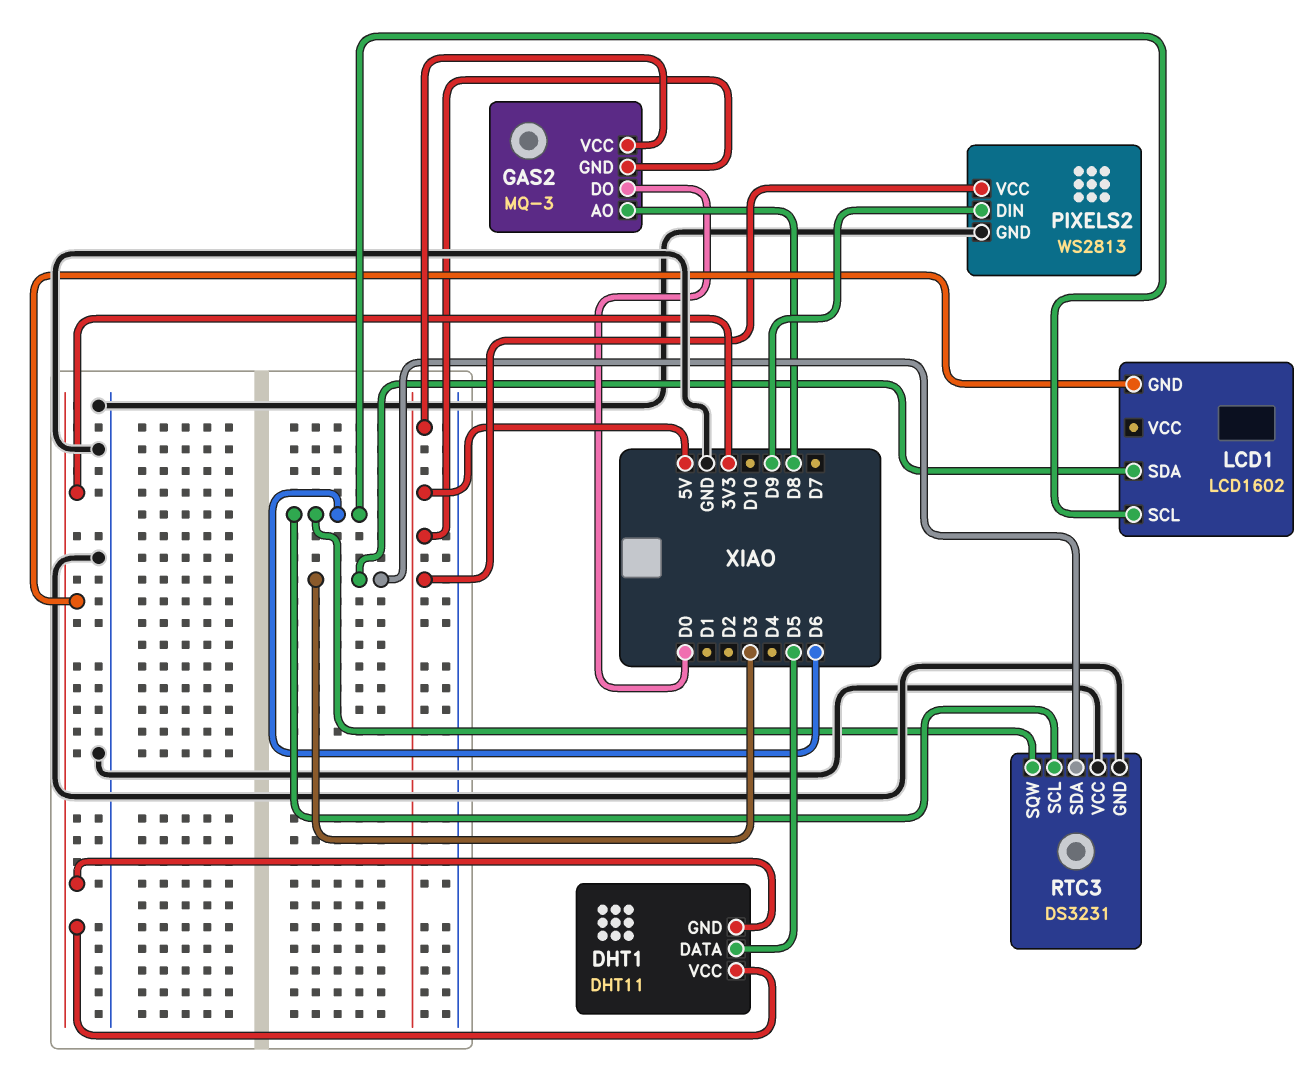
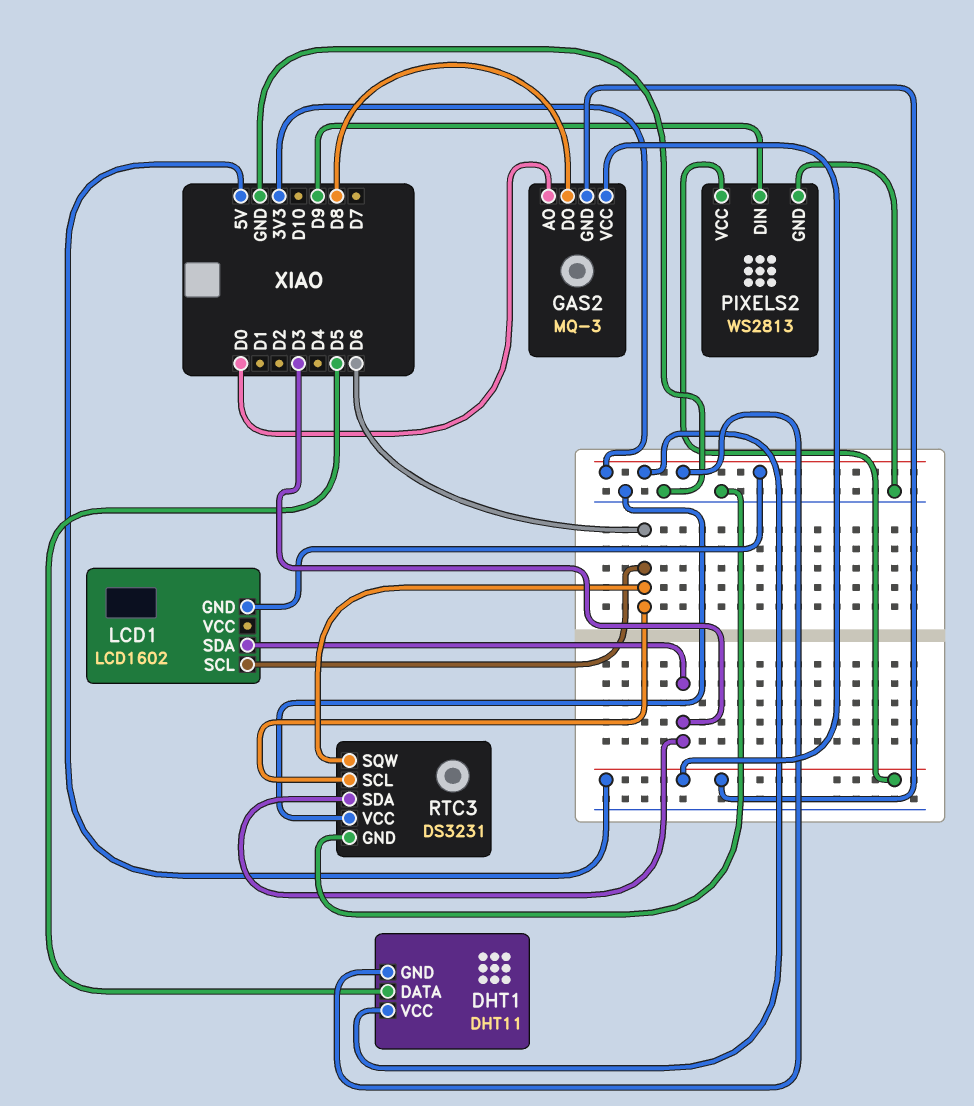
GAS2 pin AO: D8 -> D0
GAS2 pin DO: D0 -> D8

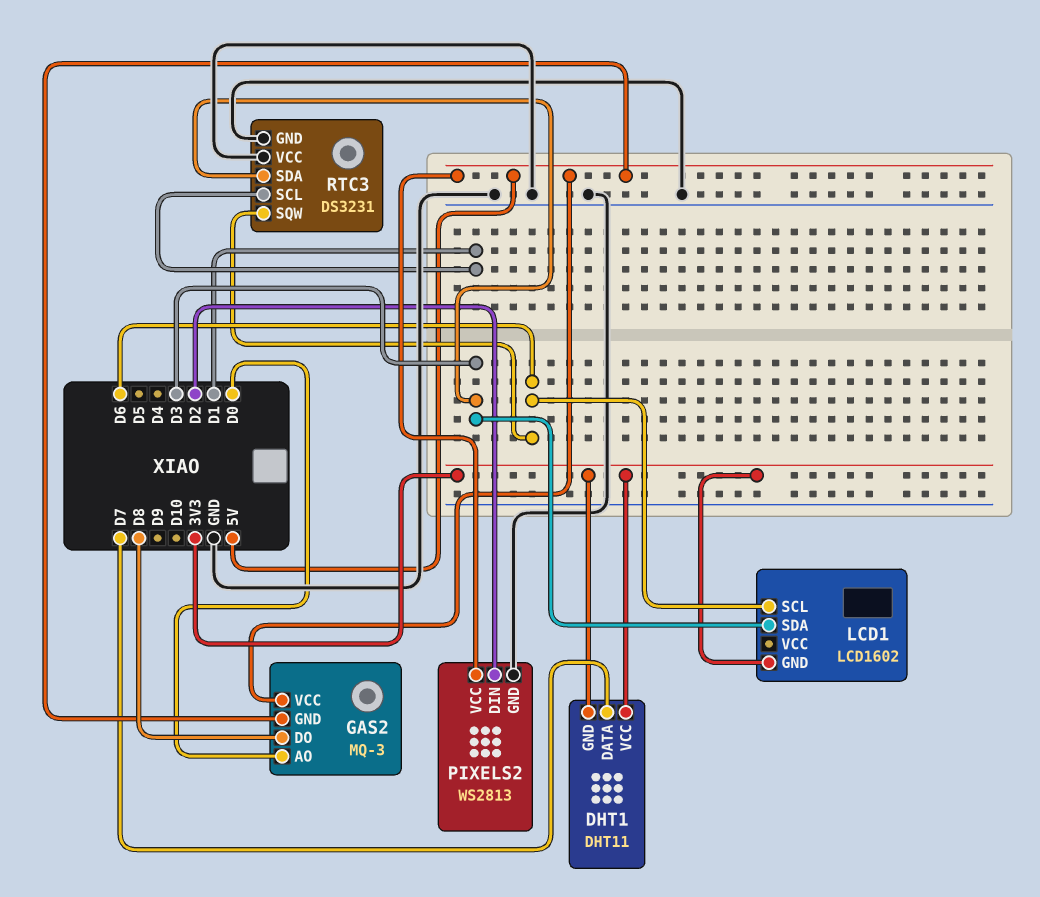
DHT1 pin DATA: D5 -> D7
PIXELS2 pin DIN: D9 -> D2
RTC3 pin SCL: D6 -> D1

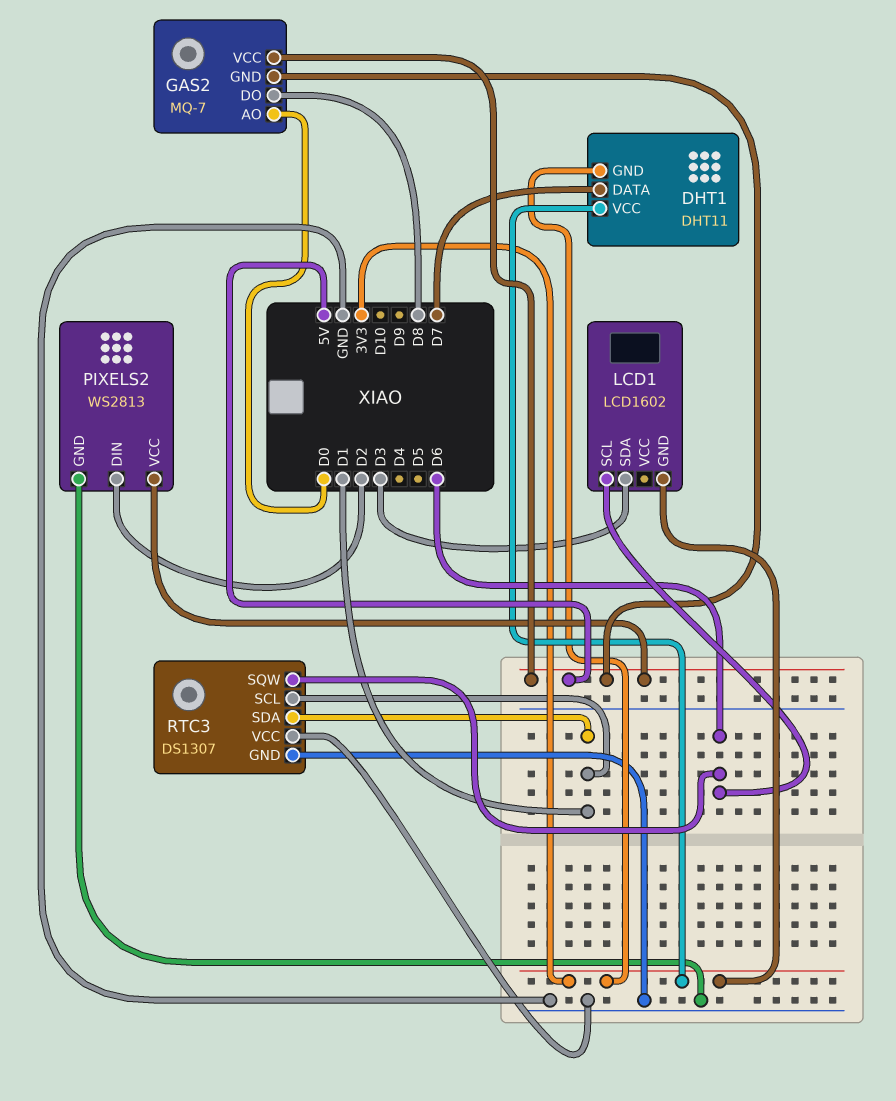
GAS2: MQ-3 -> MQ-7
RTC3: DS3231 -> DS1307
RTC3 pin SDA: D3 -> D1

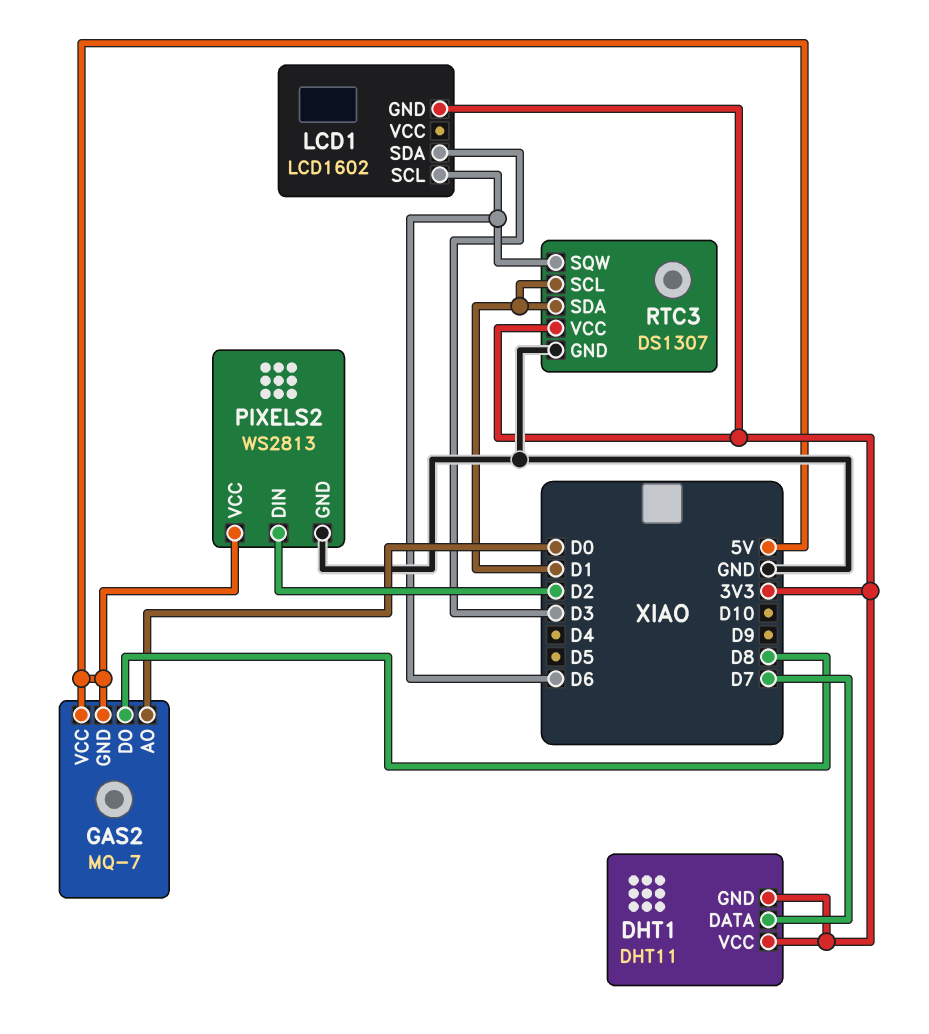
RTC3 pin VCC: GND -> 3V3

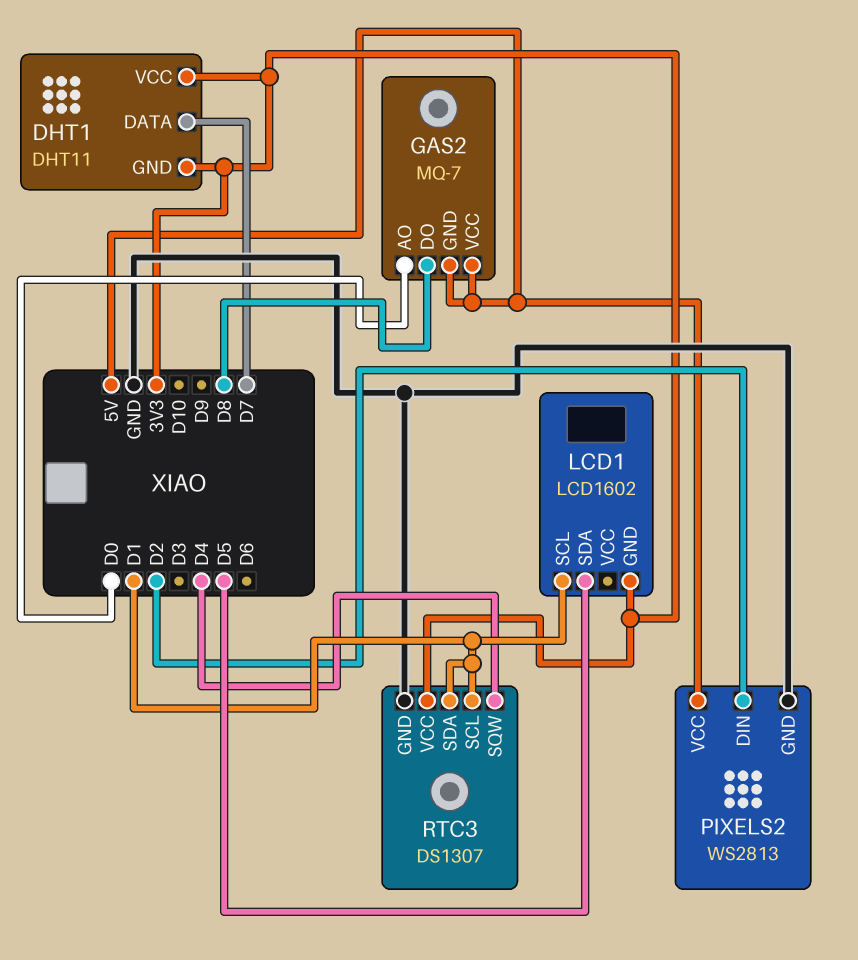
LCD1 pin SCL: D6 -> D1
LCD1 pin SDA: D3 -> D5
RTC3 pin SQW: D6 -> D4

